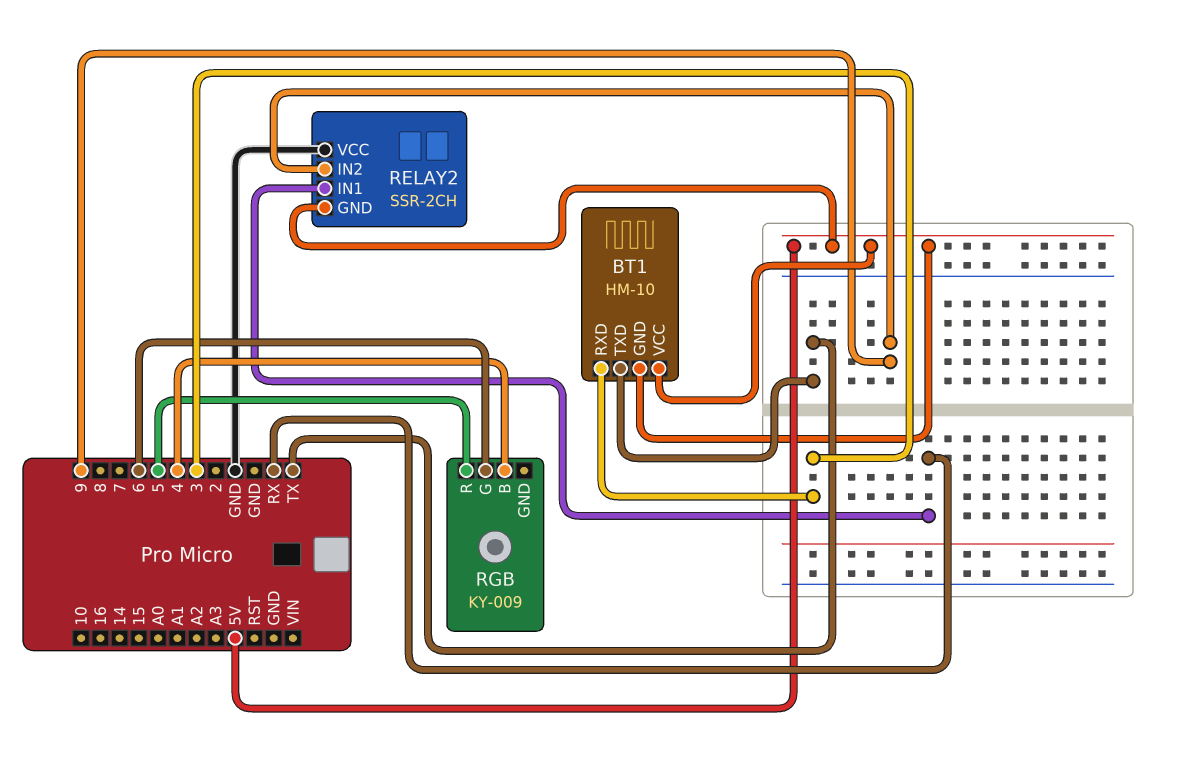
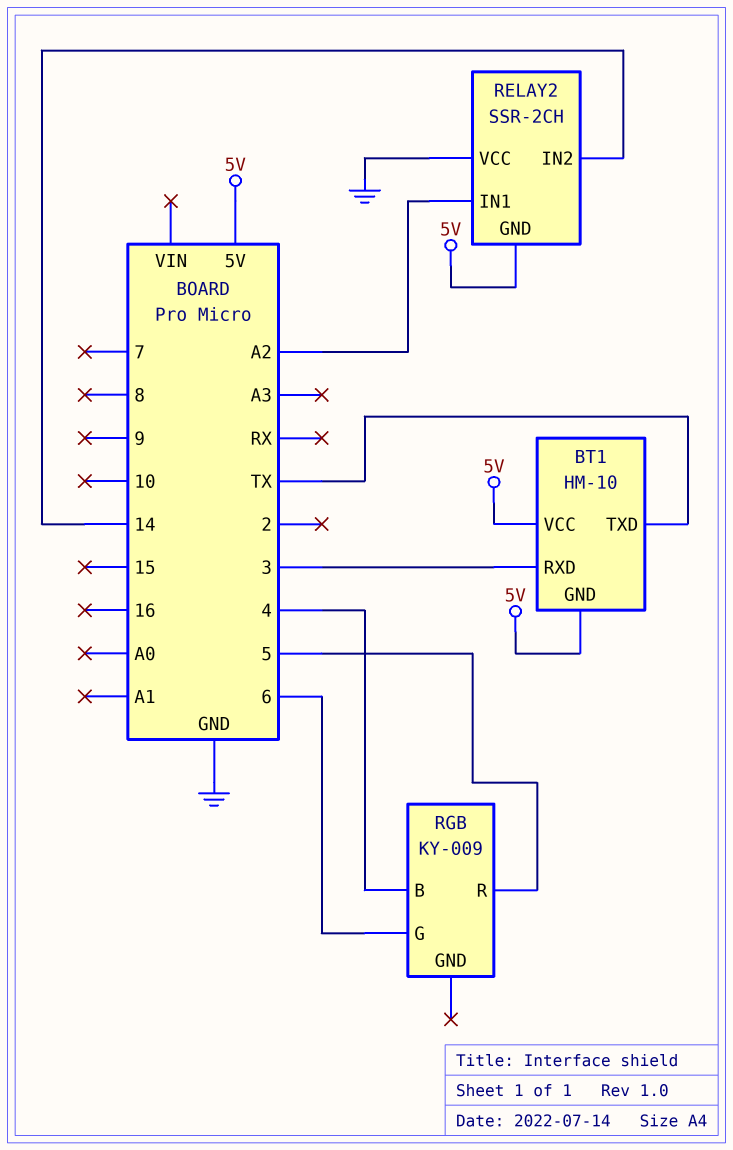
RELAY2 pin IN1: RX -> A2
RELAY2 pin IN2: 9 -> 14

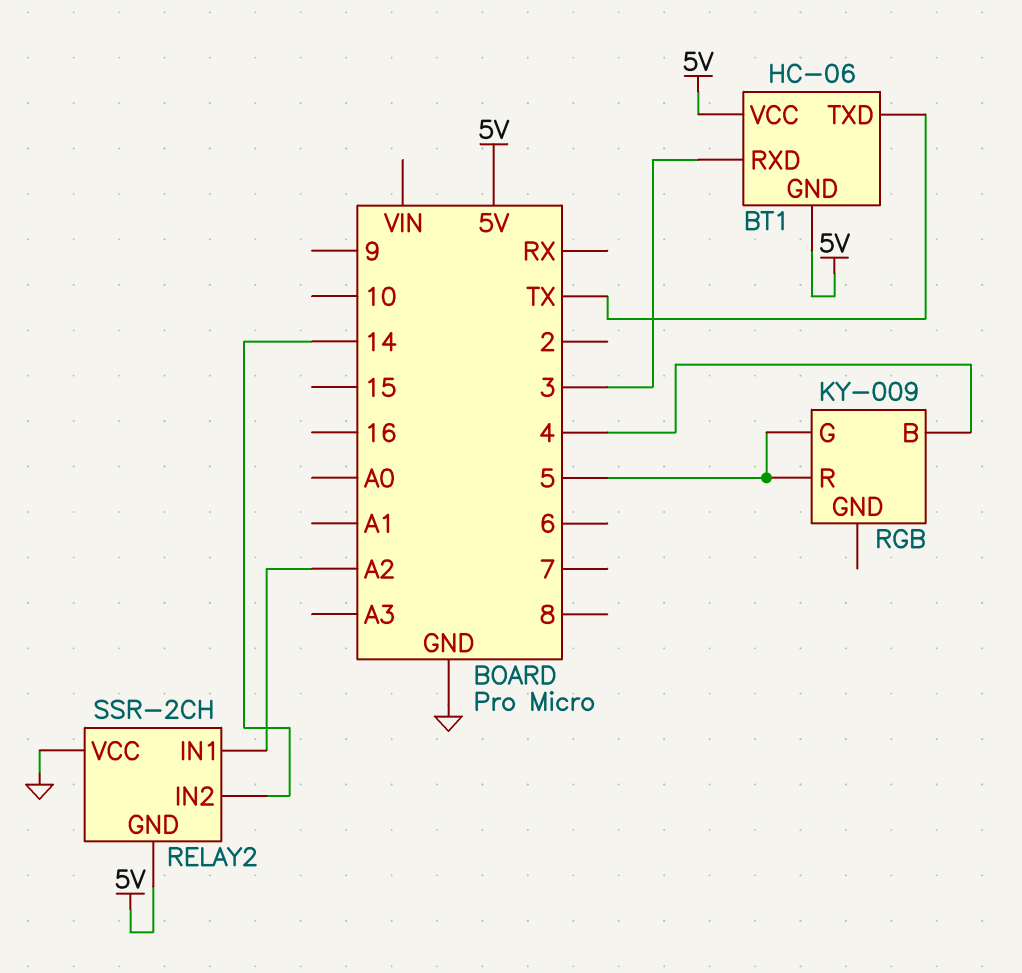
BT1: HM-10 -> HC-06
RGB pin G: 6 -> 5

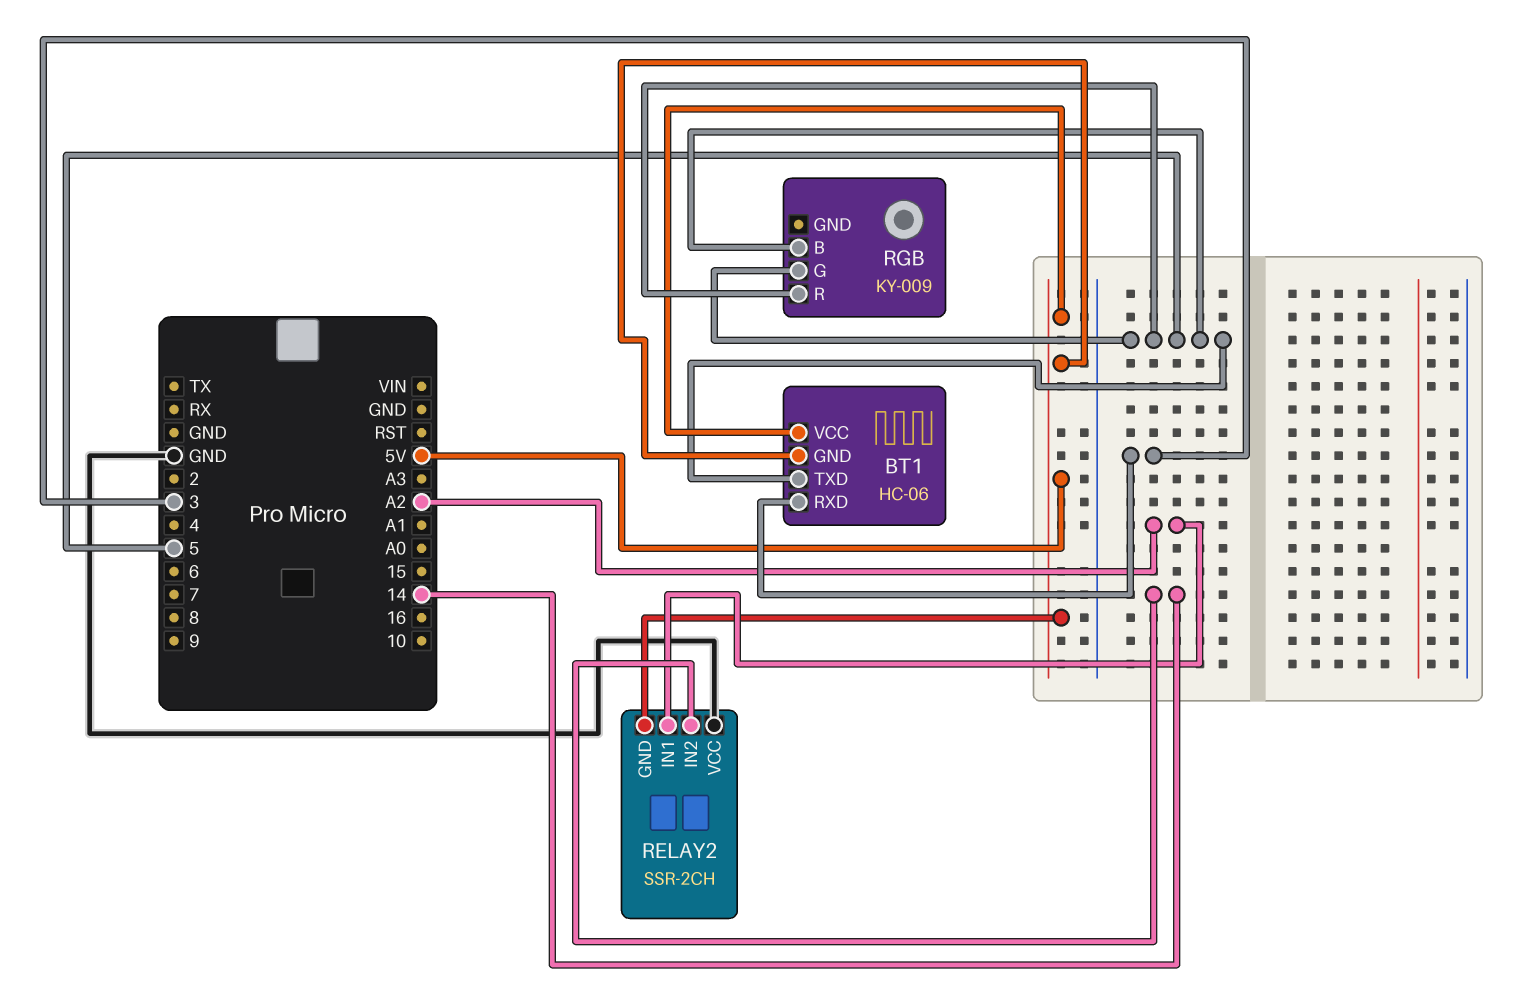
BT1 pin TXD: TX -> 5
RGB pin B: 4 -> 5

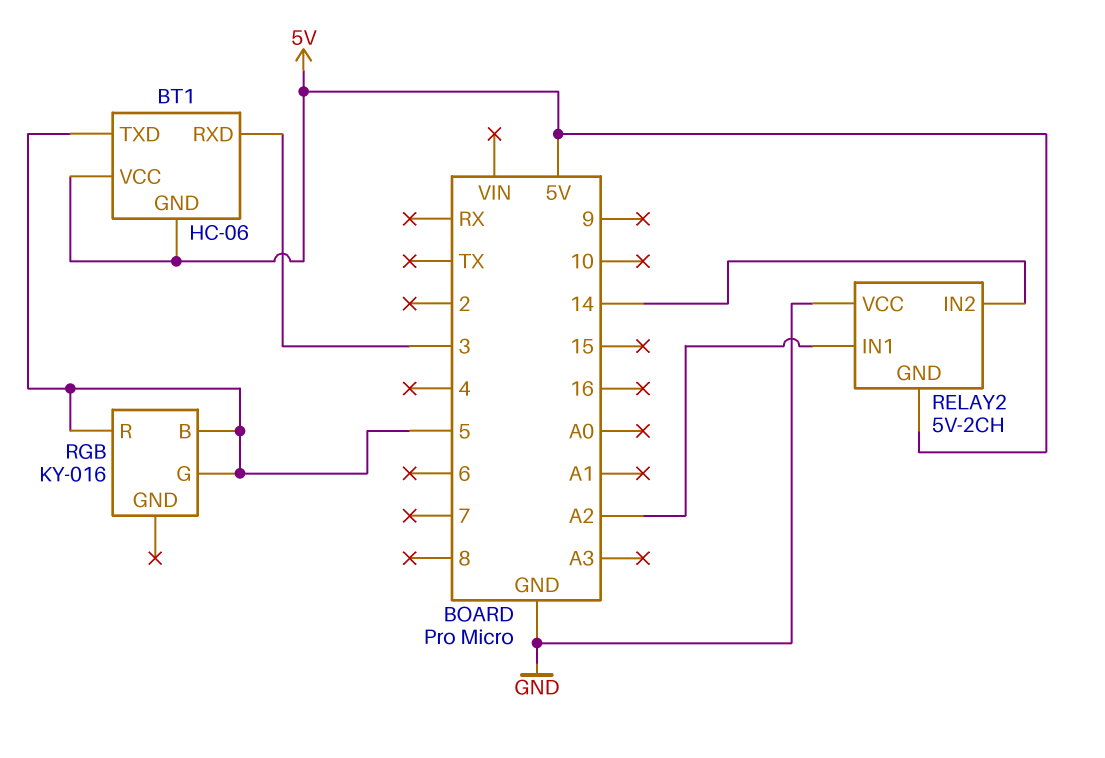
RELAY2: SSR-2CH -> 5V-2CH
RGB: KY-009 -> KY-016

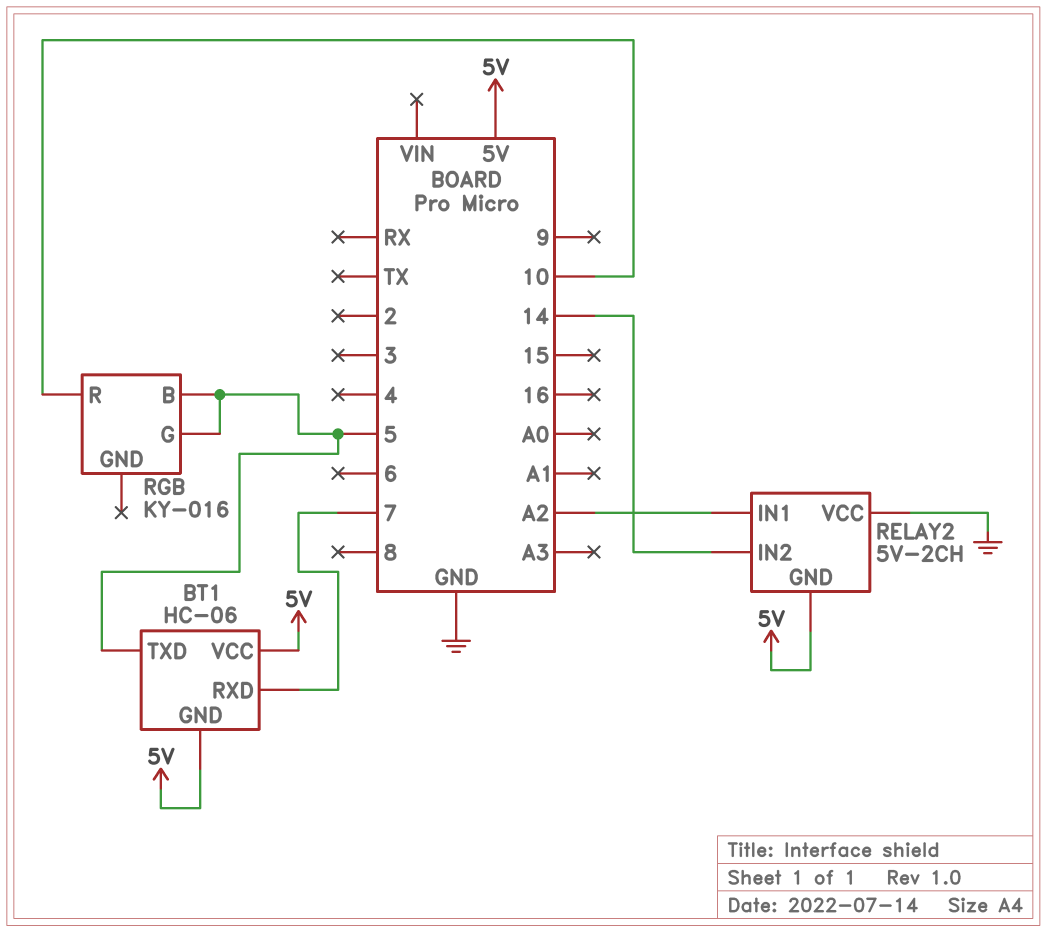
BT1 pin RXD: 3 -> 7
RGB pin R: 5 -> 10

